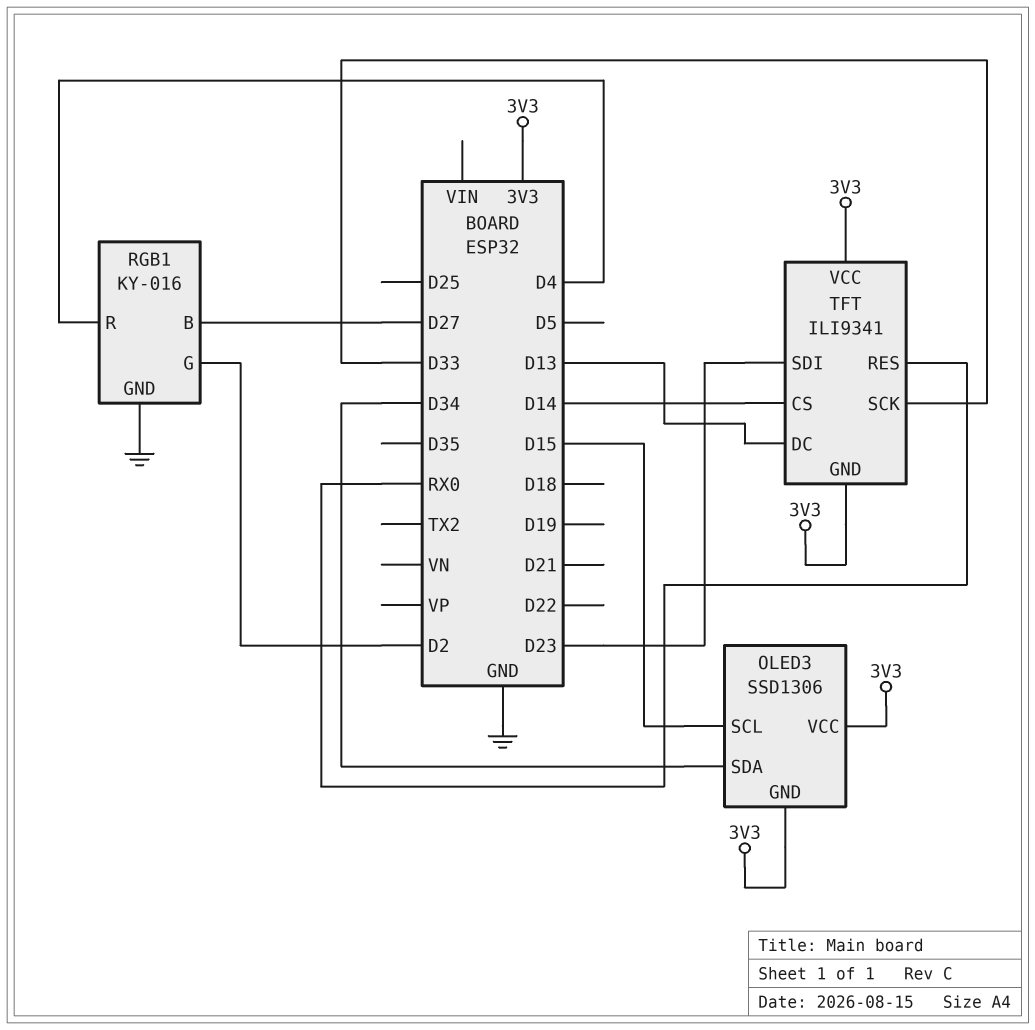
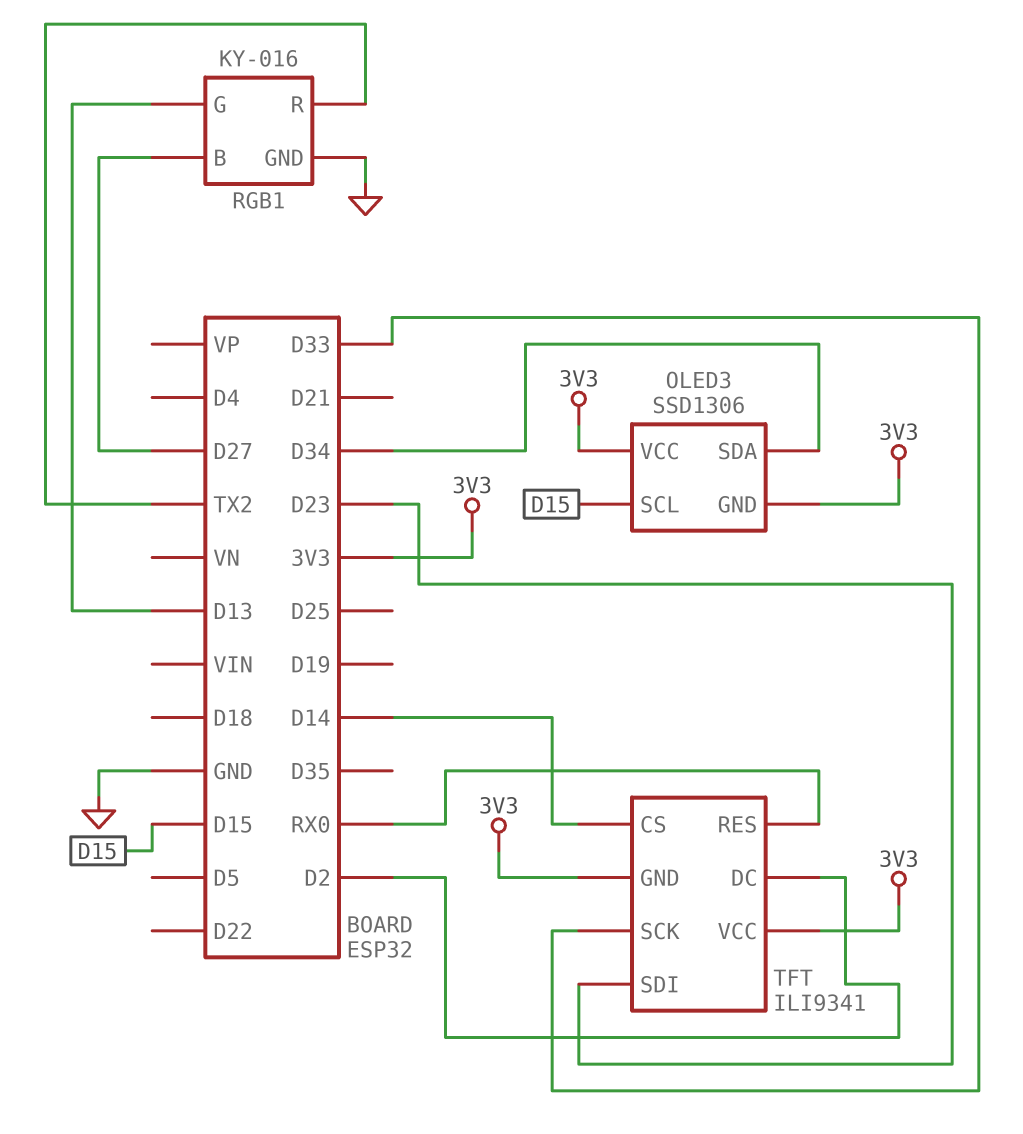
RGB1 pin G: D2 -> D13
RGB1 pin R: D4 -> TX2
TFT pin DC: D13 -> D2

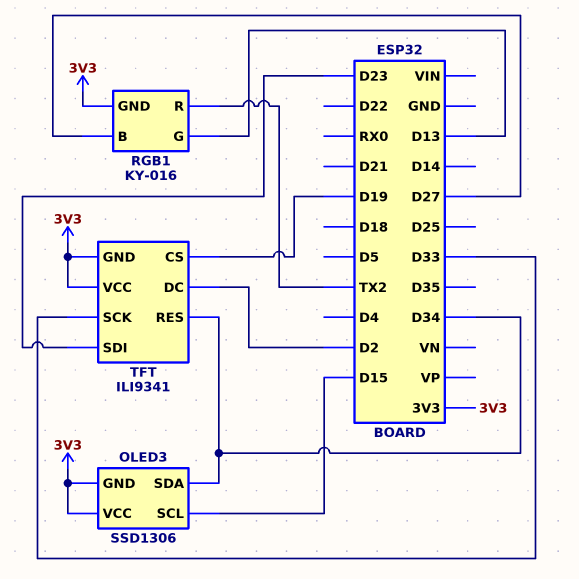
RGB1 pin GND: GND -> 3V3
TFT pin CS: D14 -> D19
TFT pin RES: RX0 -> D34

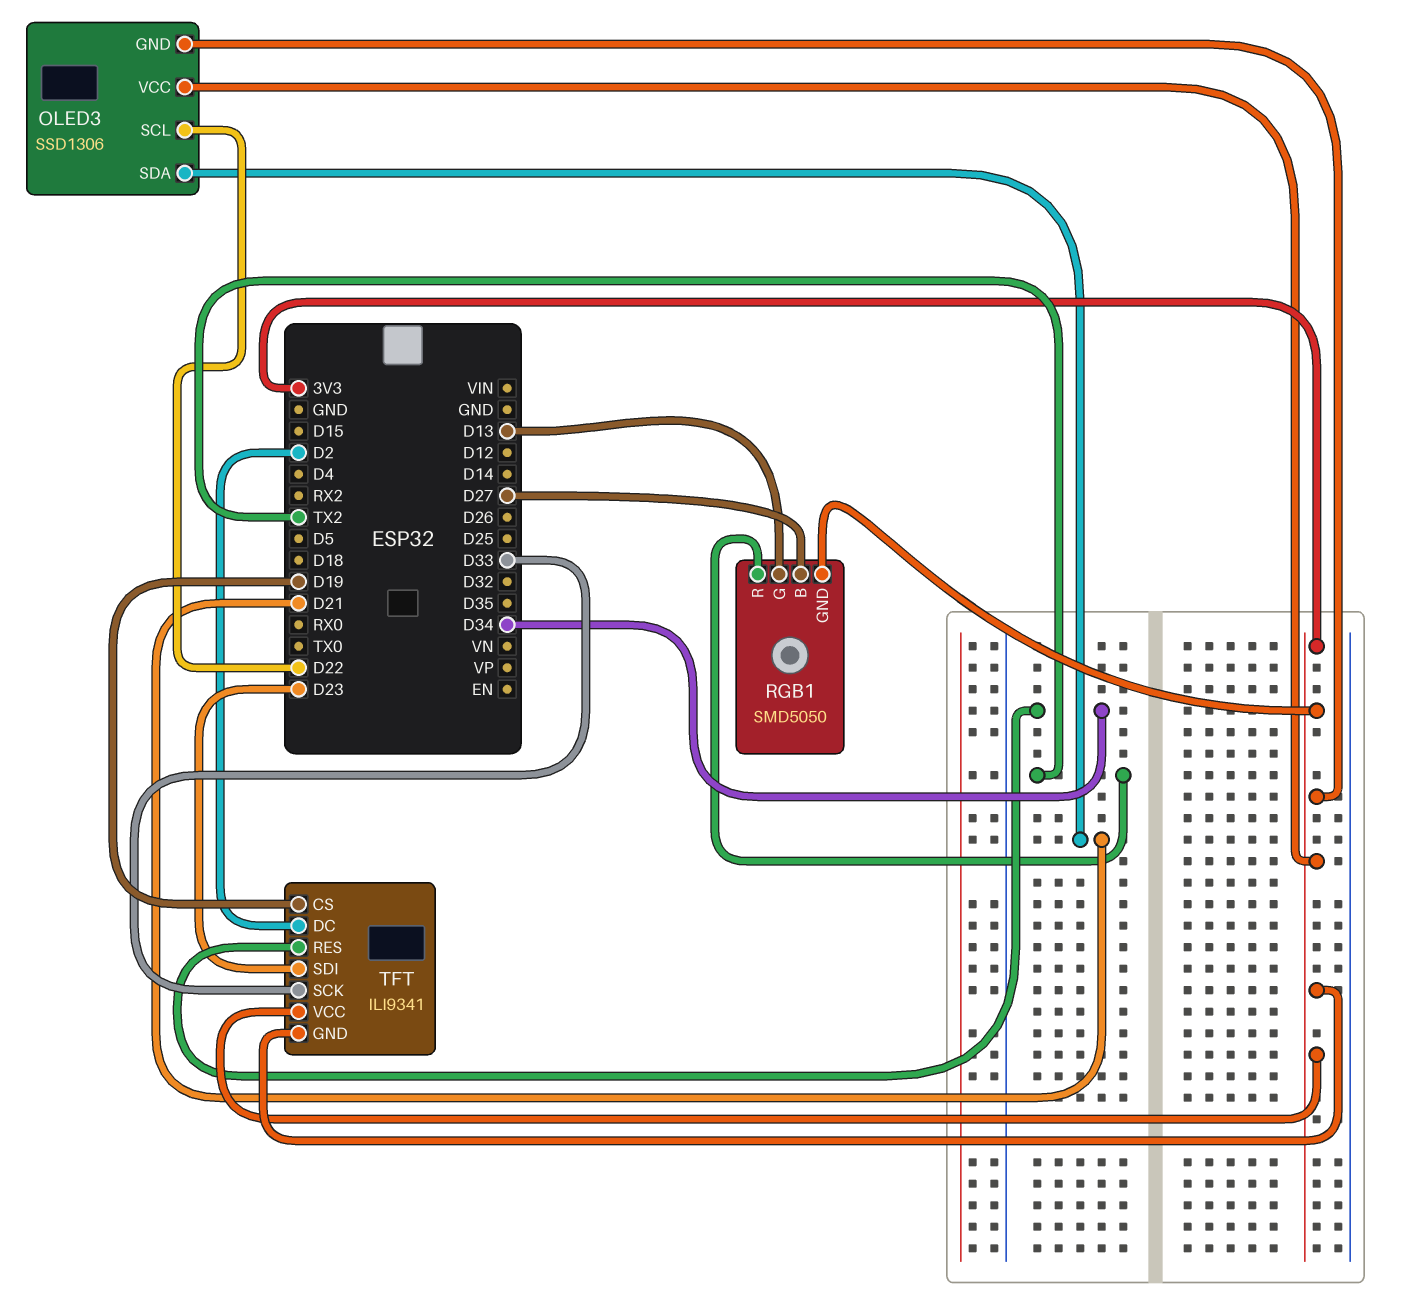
OLED3 pin SCL: D15 -> D22
OLED3 pin SDA: D34 -> D21
RGB1: KY-016 -> SMD5050

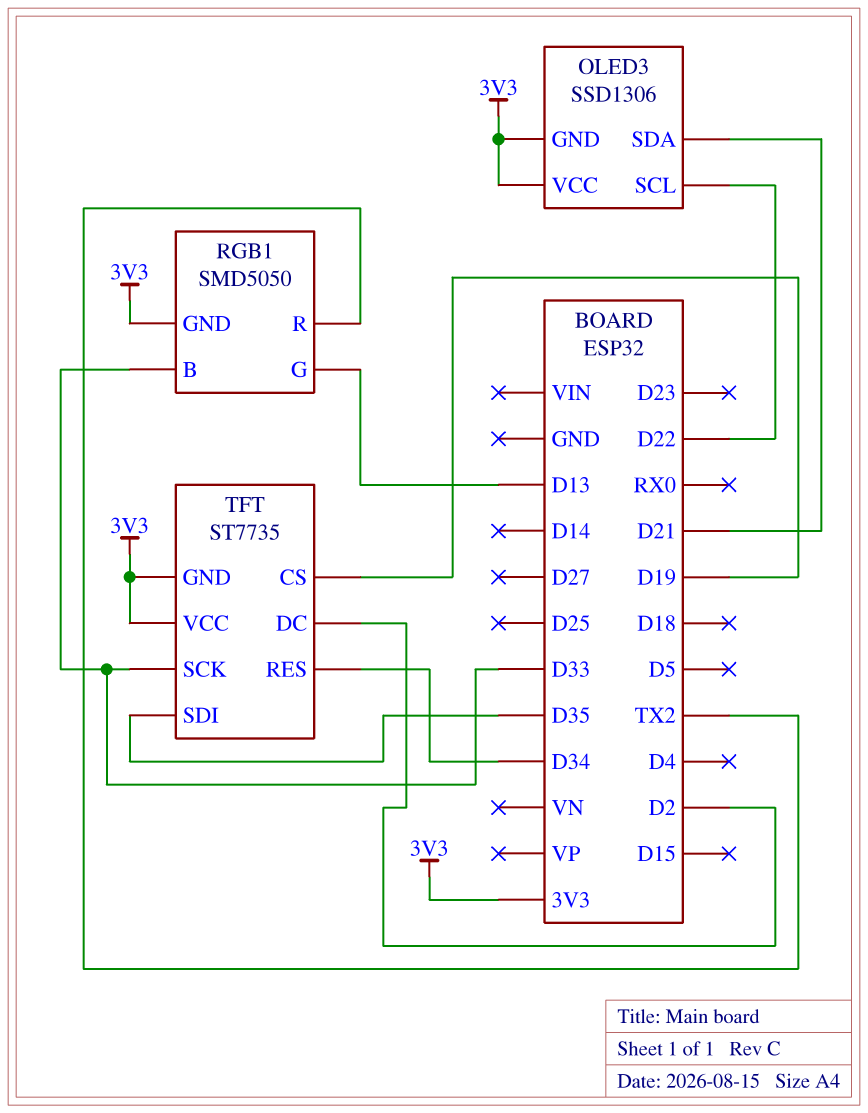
RGB1 pin B: D27 -> D33
TFT: ILI9341 -> ST7735
TFT pin SDI: D23 -> D35

